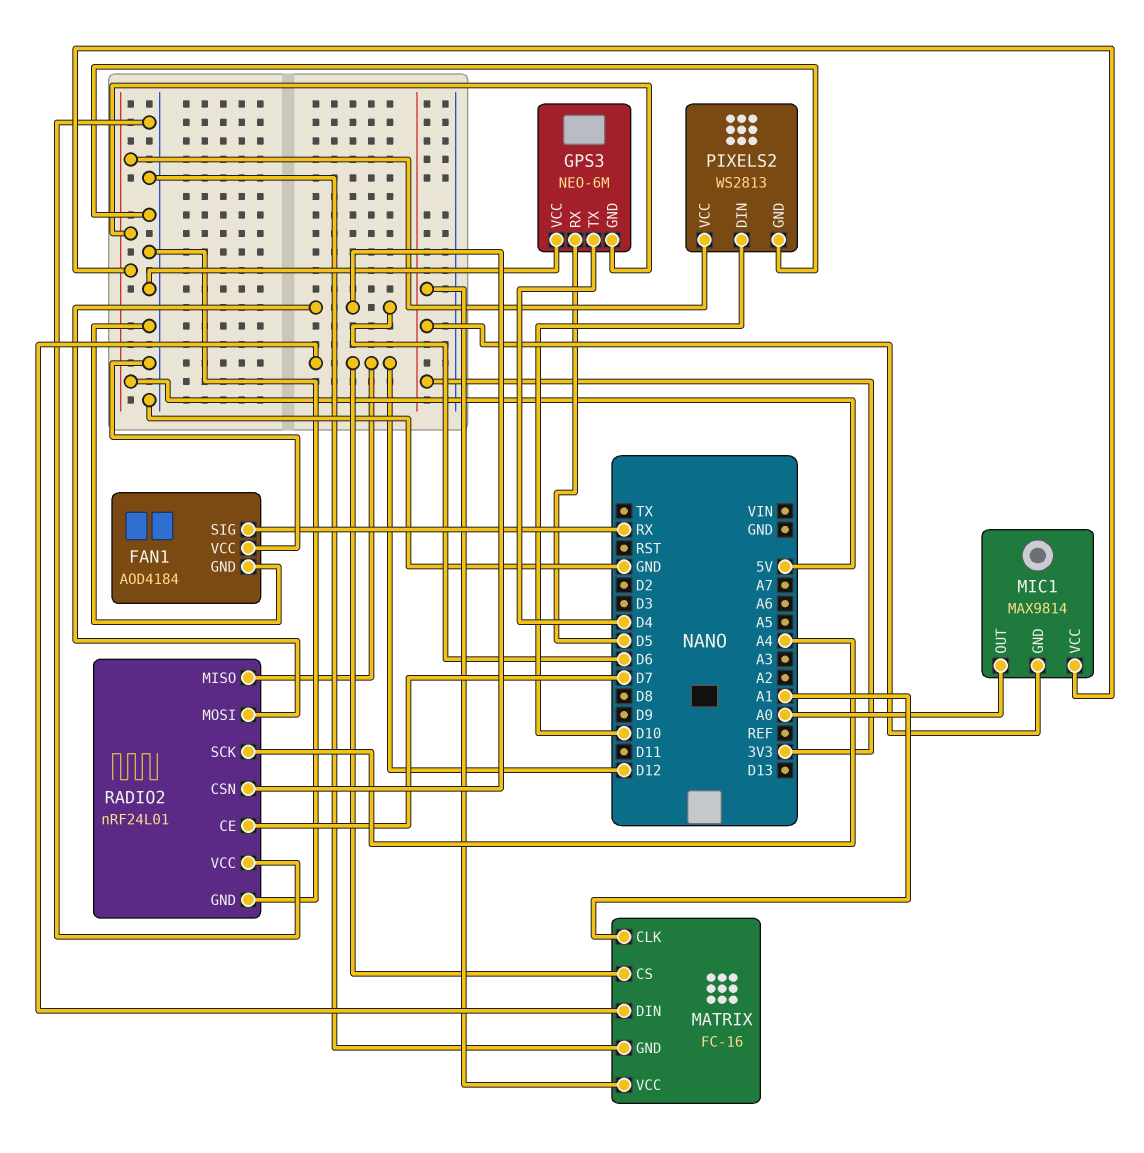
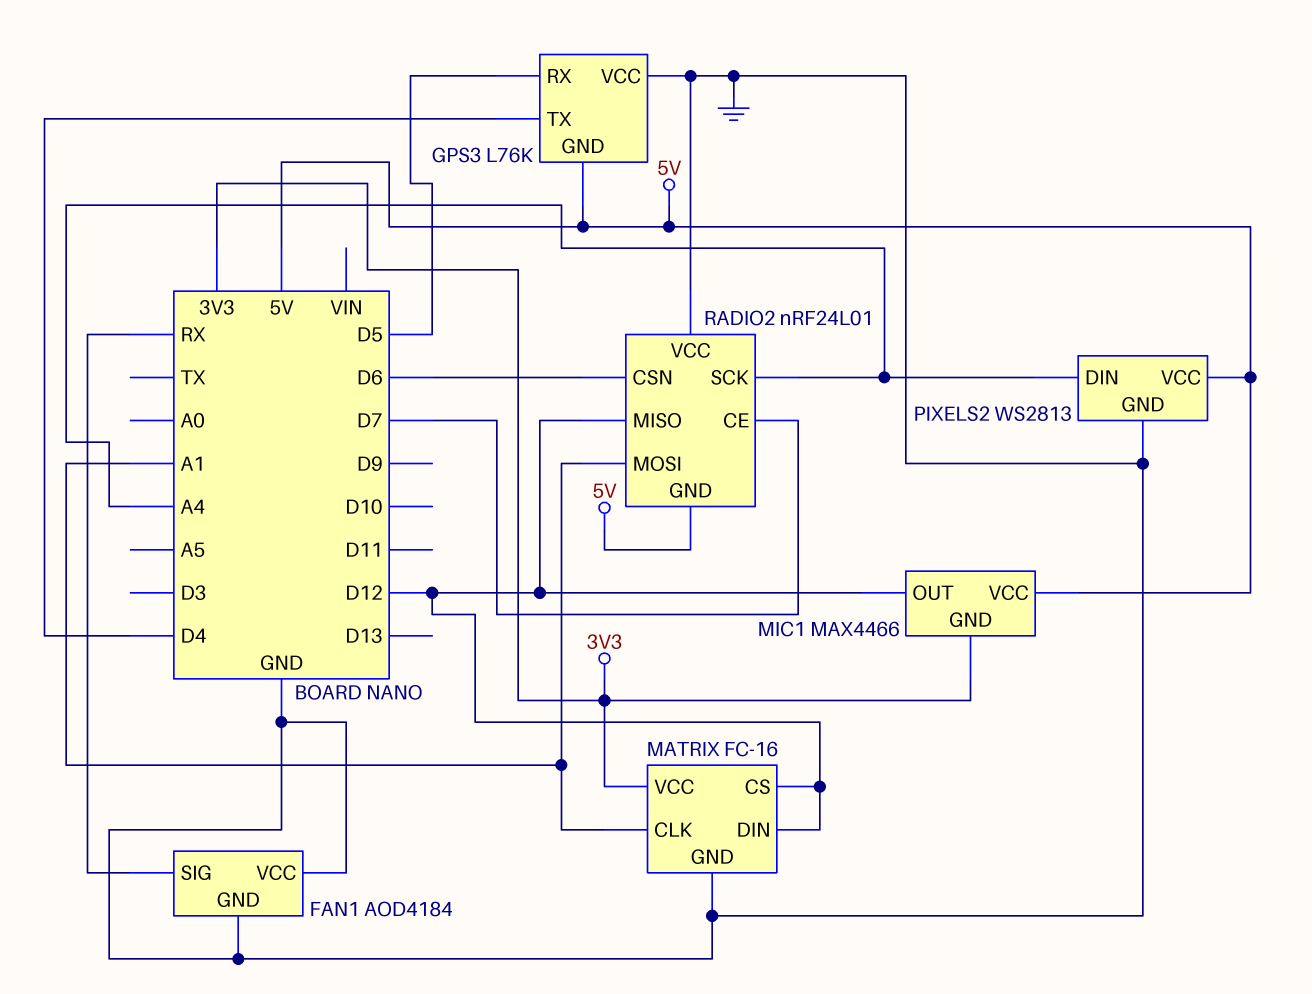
GPS3: NEO-6M -> L76K
MIC1: MAX9814 -> MAX4466
MIC1 pin OUT: A0 -> D12
PIXELS2 pin DIN: D10 -> A4
RADIO2 pin GND: GND -> 5V
RADIO2 pin MOSI: D6 -> A1

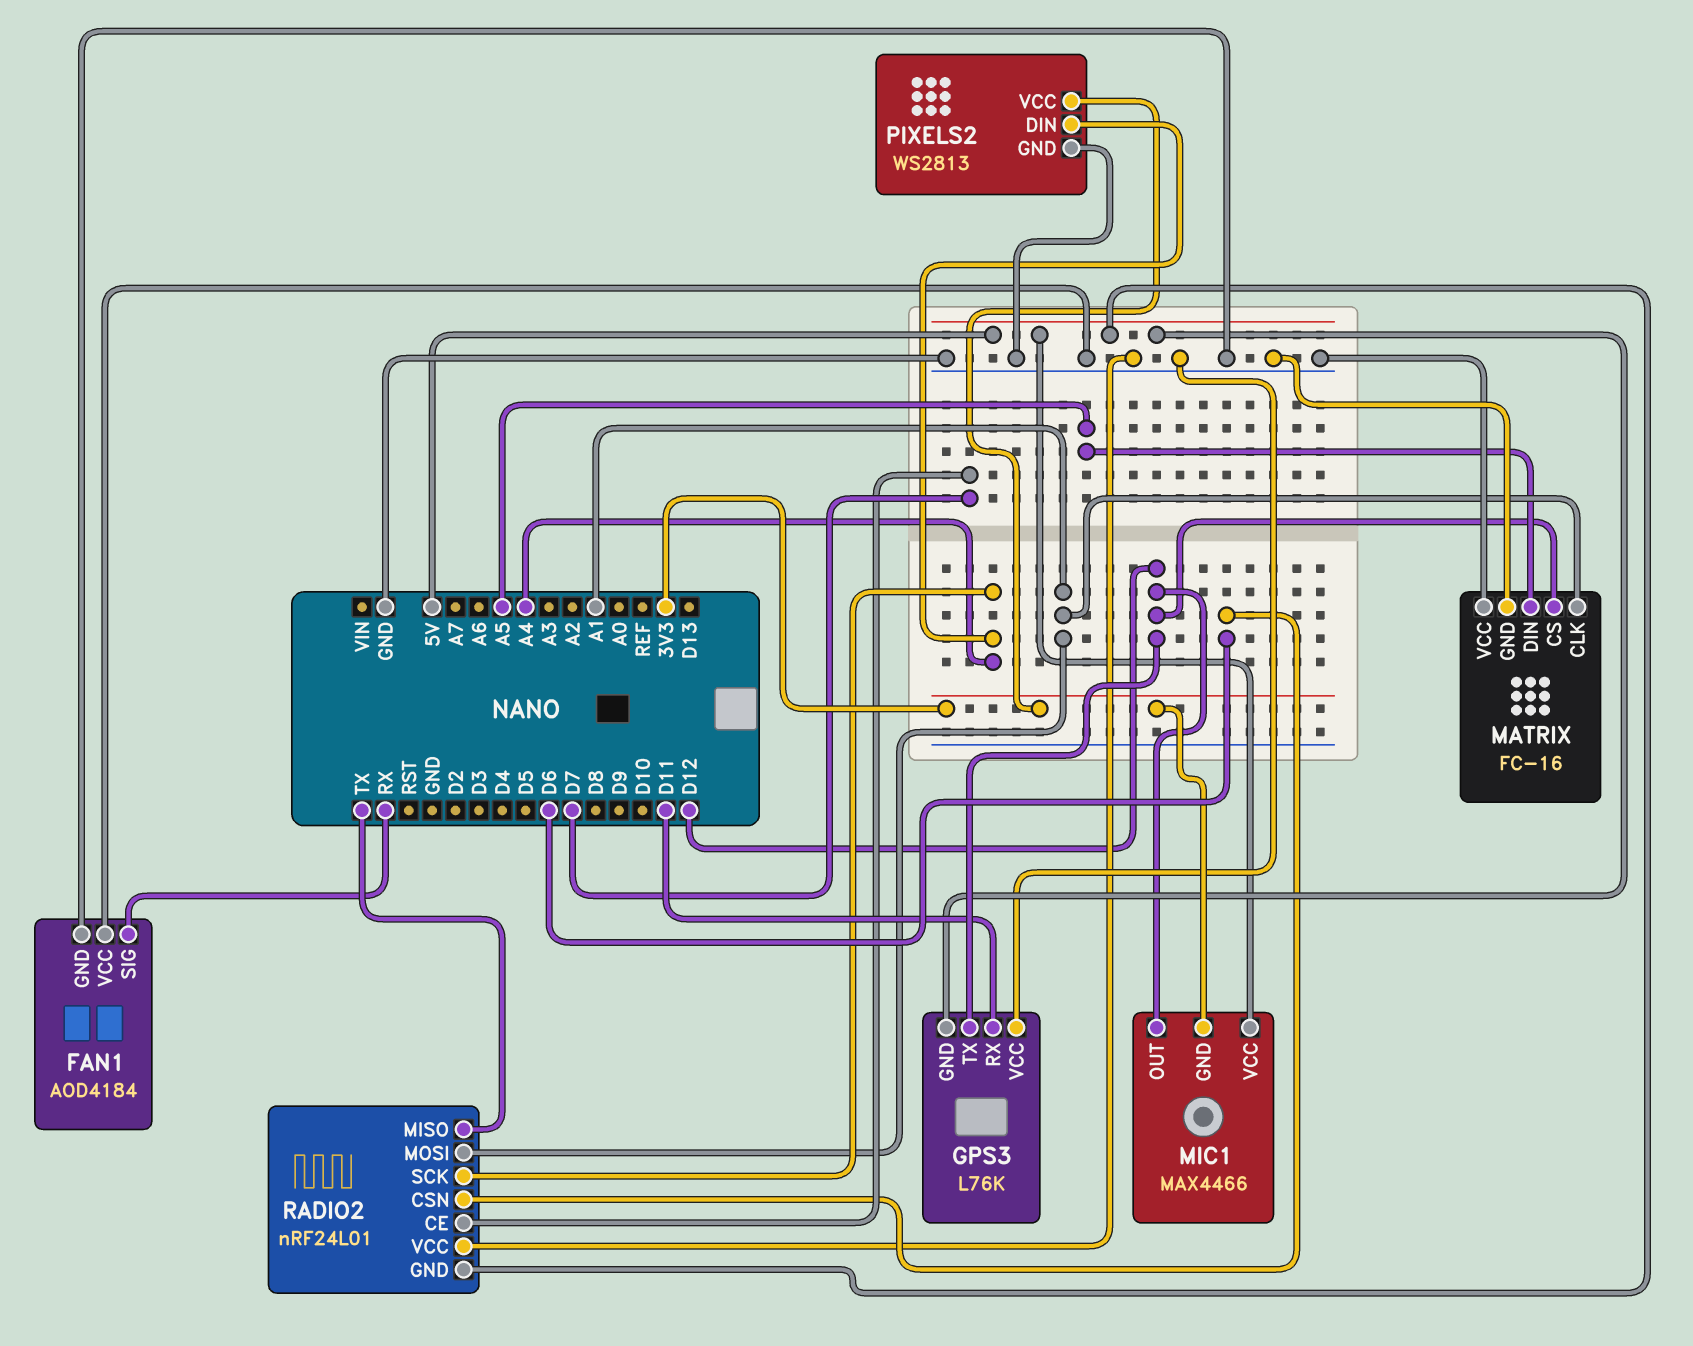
GPS3 pin RX: D5 -> D11
GPS3 pin TX: D4 -> D12
MATRIX pin DIN: D12 -> A5
MATRIX pin VCC: 3V3 -> GND
PIXELS2 pin VCC: 5V -> 3V3
RADIO2 pin MISO: D12 -> TX

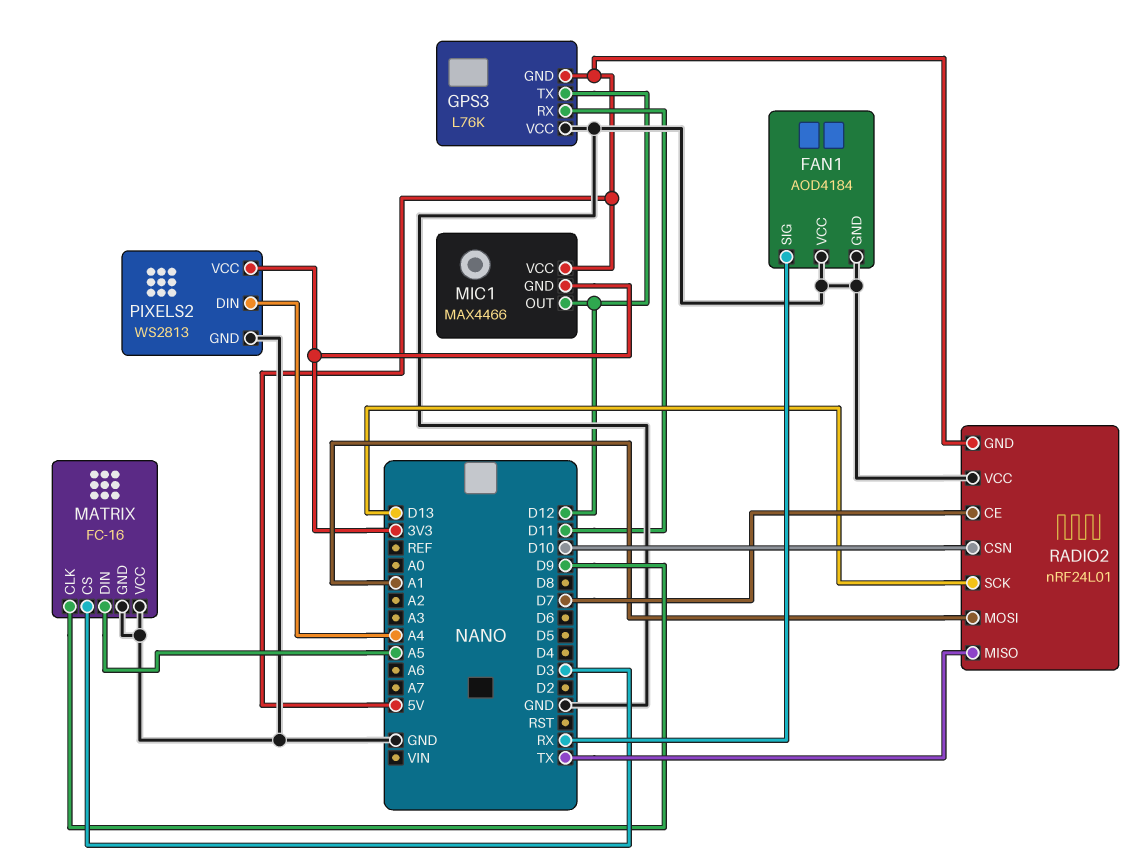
MATRIX pin CLK: A1 -> D9
MATRIX pin CS: D12 -> D3
RADIO2 pin CSN: D6 -> D10
RADIO2 pin SCK: A4 -> D13

